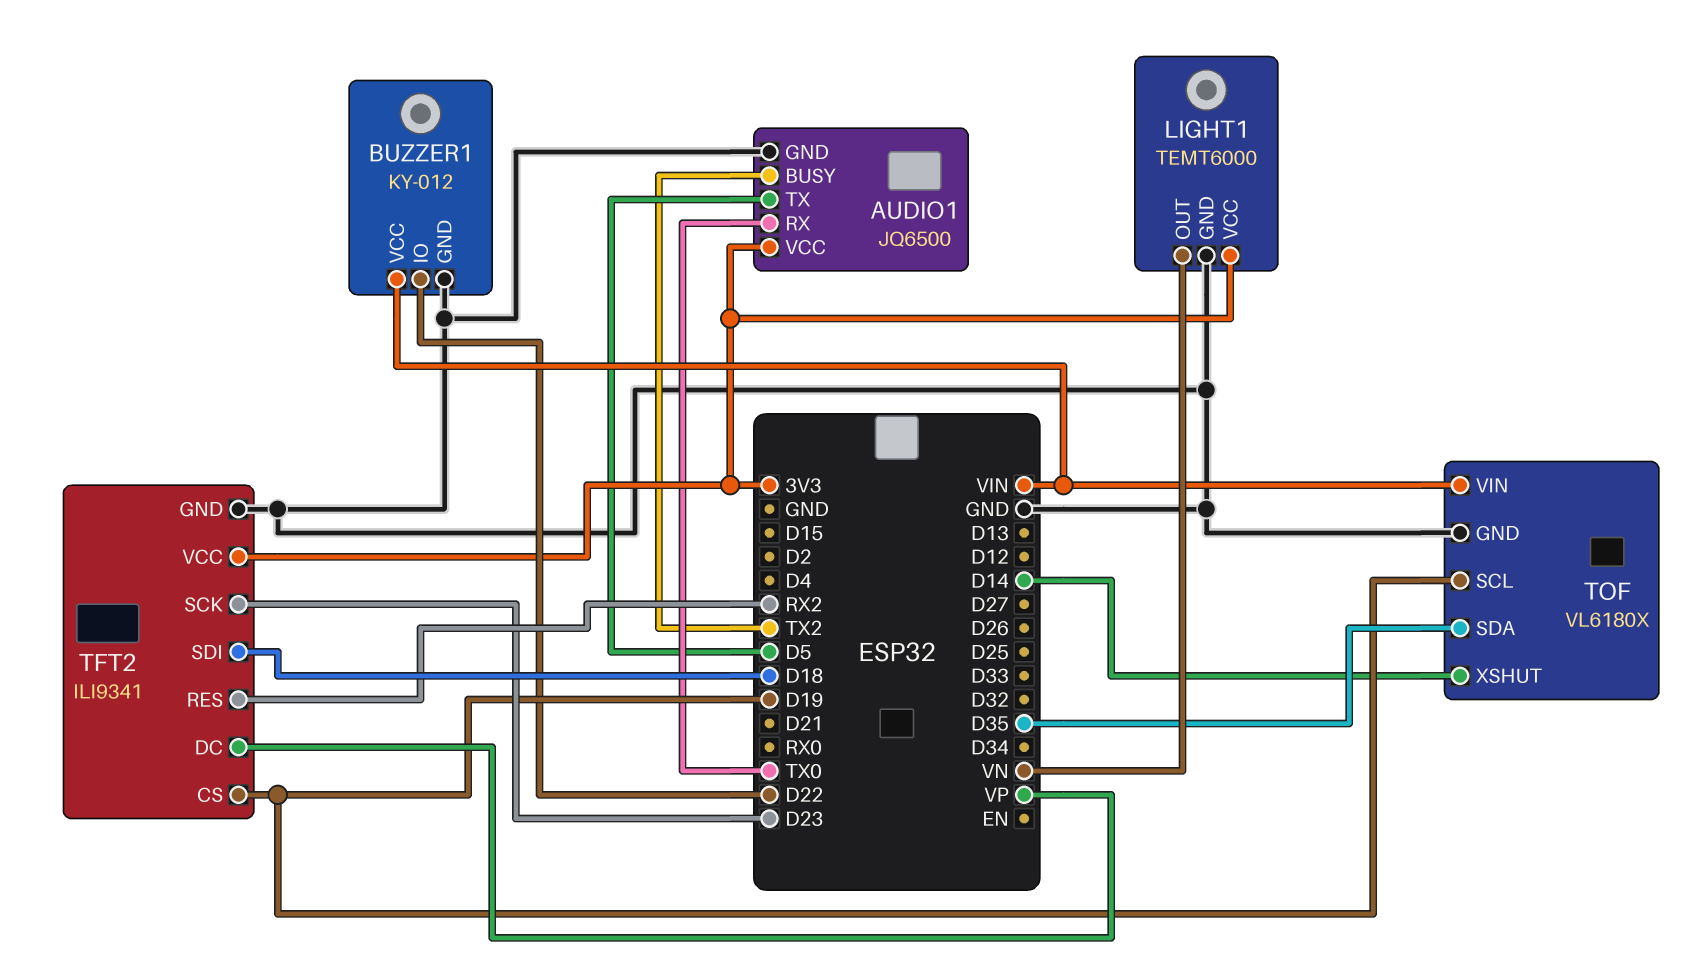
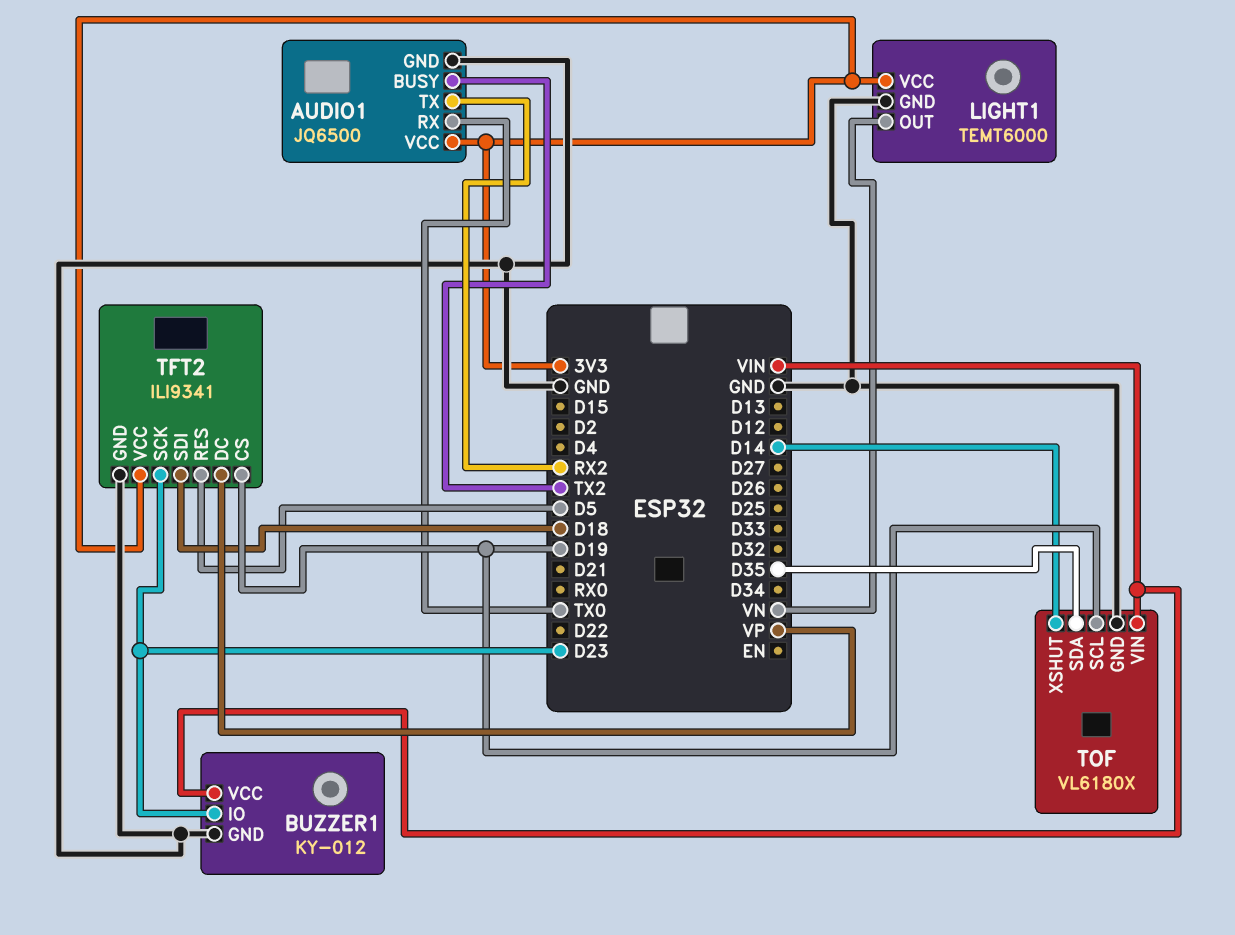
AUDIO1 pin TX: D5 -> RX2
BUZZER1 pin IO: D22 -> D23
TFT2 pin RES: RX2 -> D5

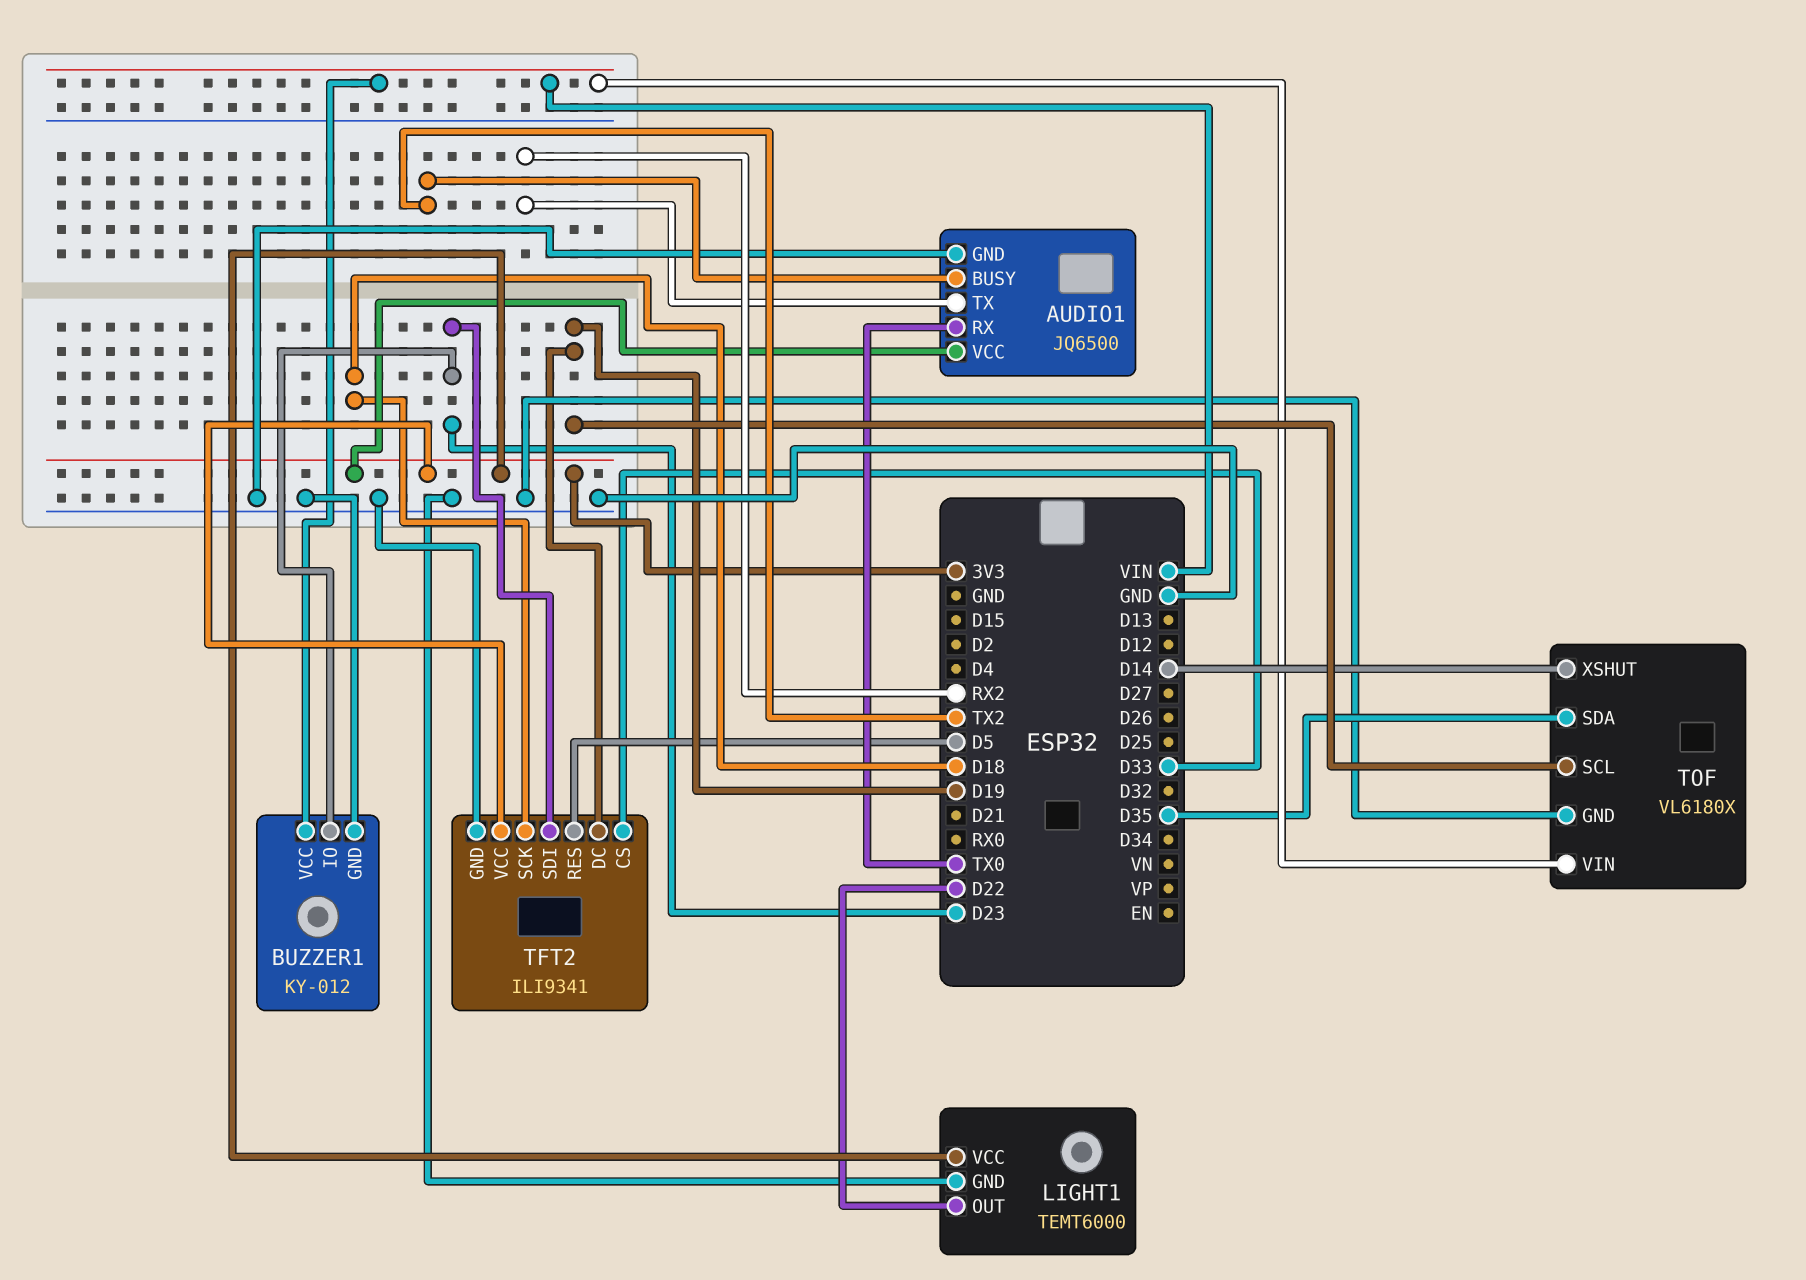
LIGHT1 pin OUT: VN -> D22
TFT2 pin CS: D19 -> D33
TFT2 pin DC: VP -> D19
TFT2 pin SCK: D23 -> D18
TFT2 pin SDI: D18 -> D23

